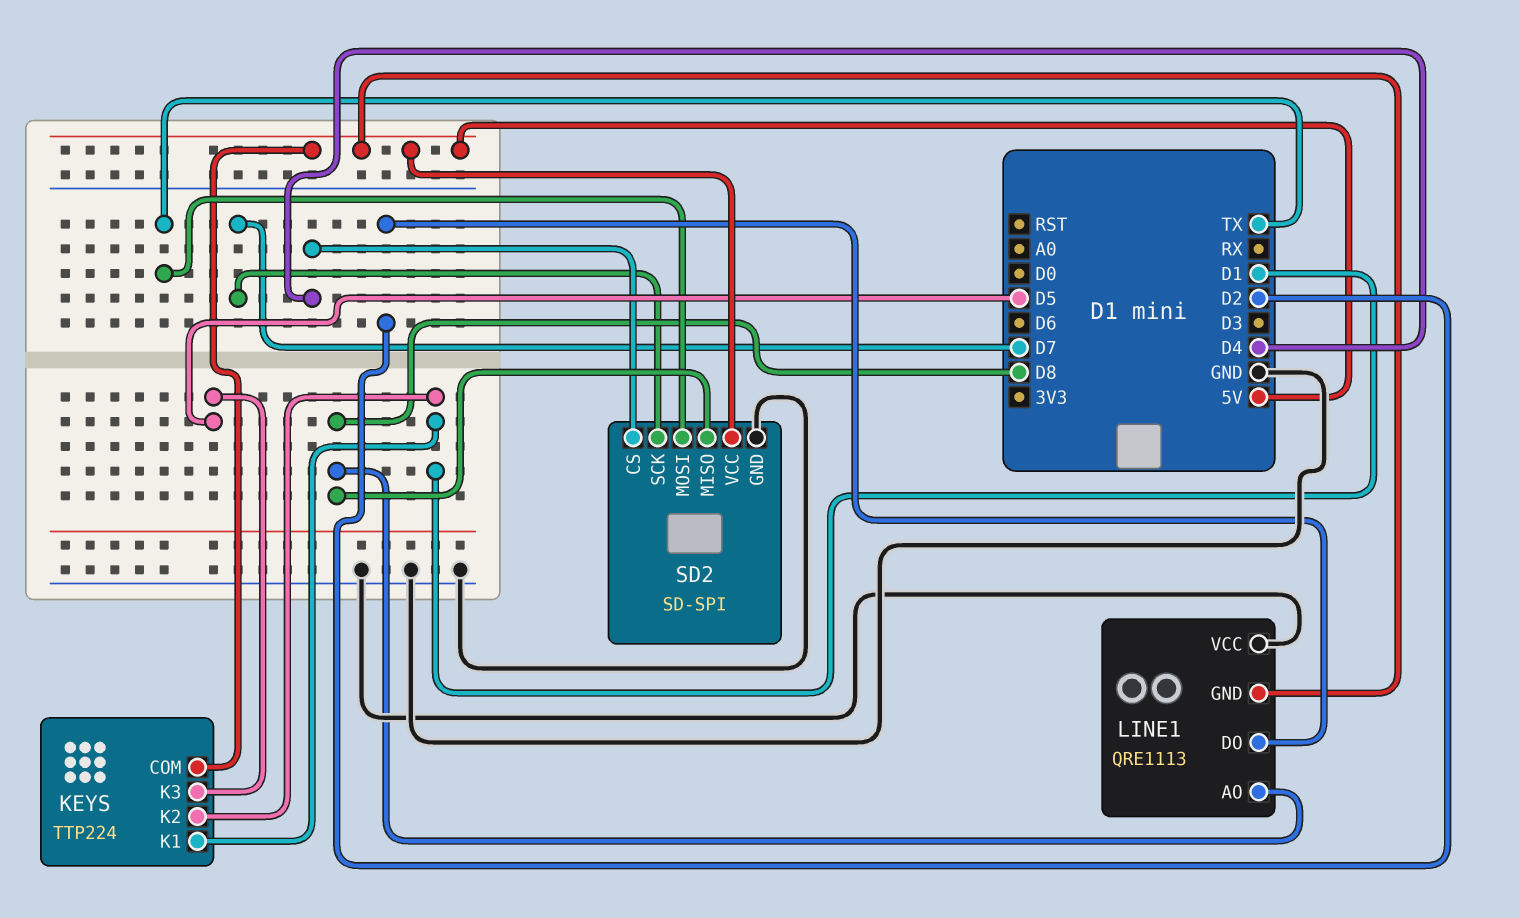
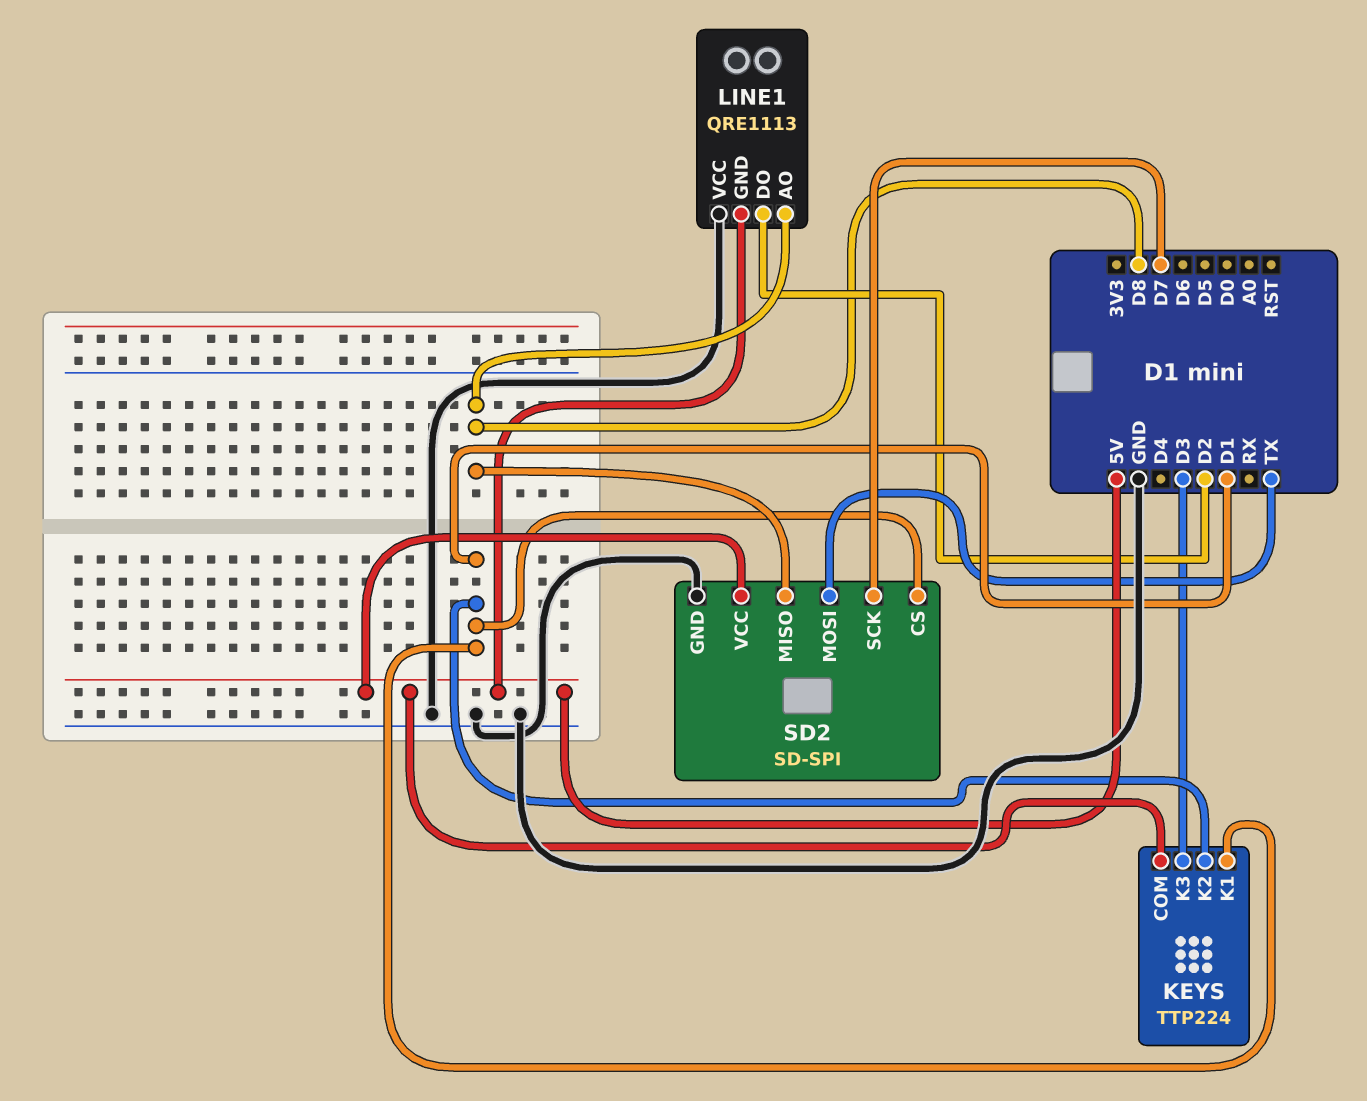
KEYS pin K3: D5 -> D3
SD2 pin CS: D4 -> D1

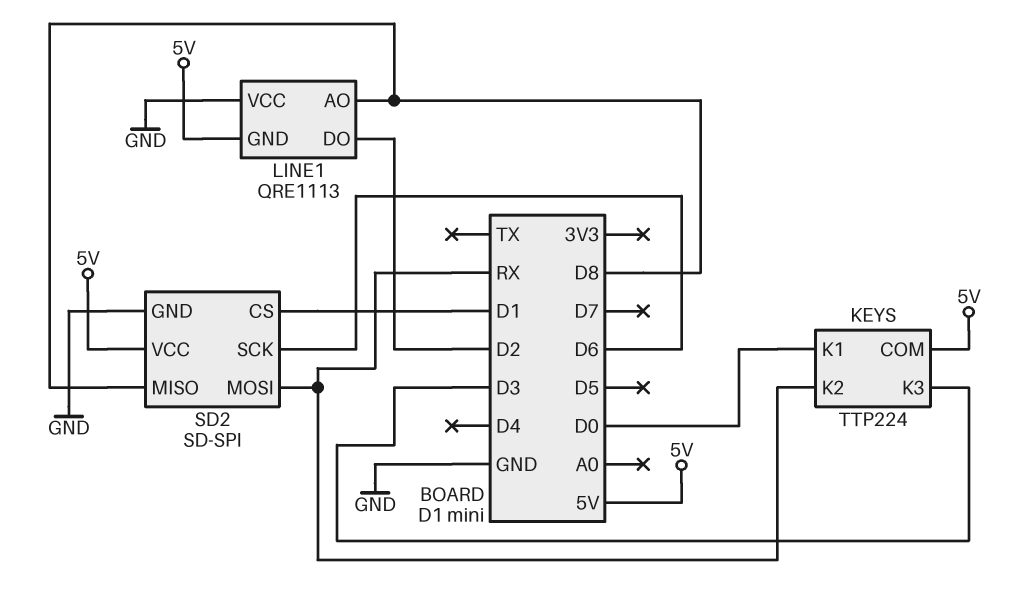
KEYS pin K1: D1 -> D0
KEYS pin K2: D1 -> RX
SD2 pin MOSI: TX -> RX
SD2 pin SCK: D7 -> D6

